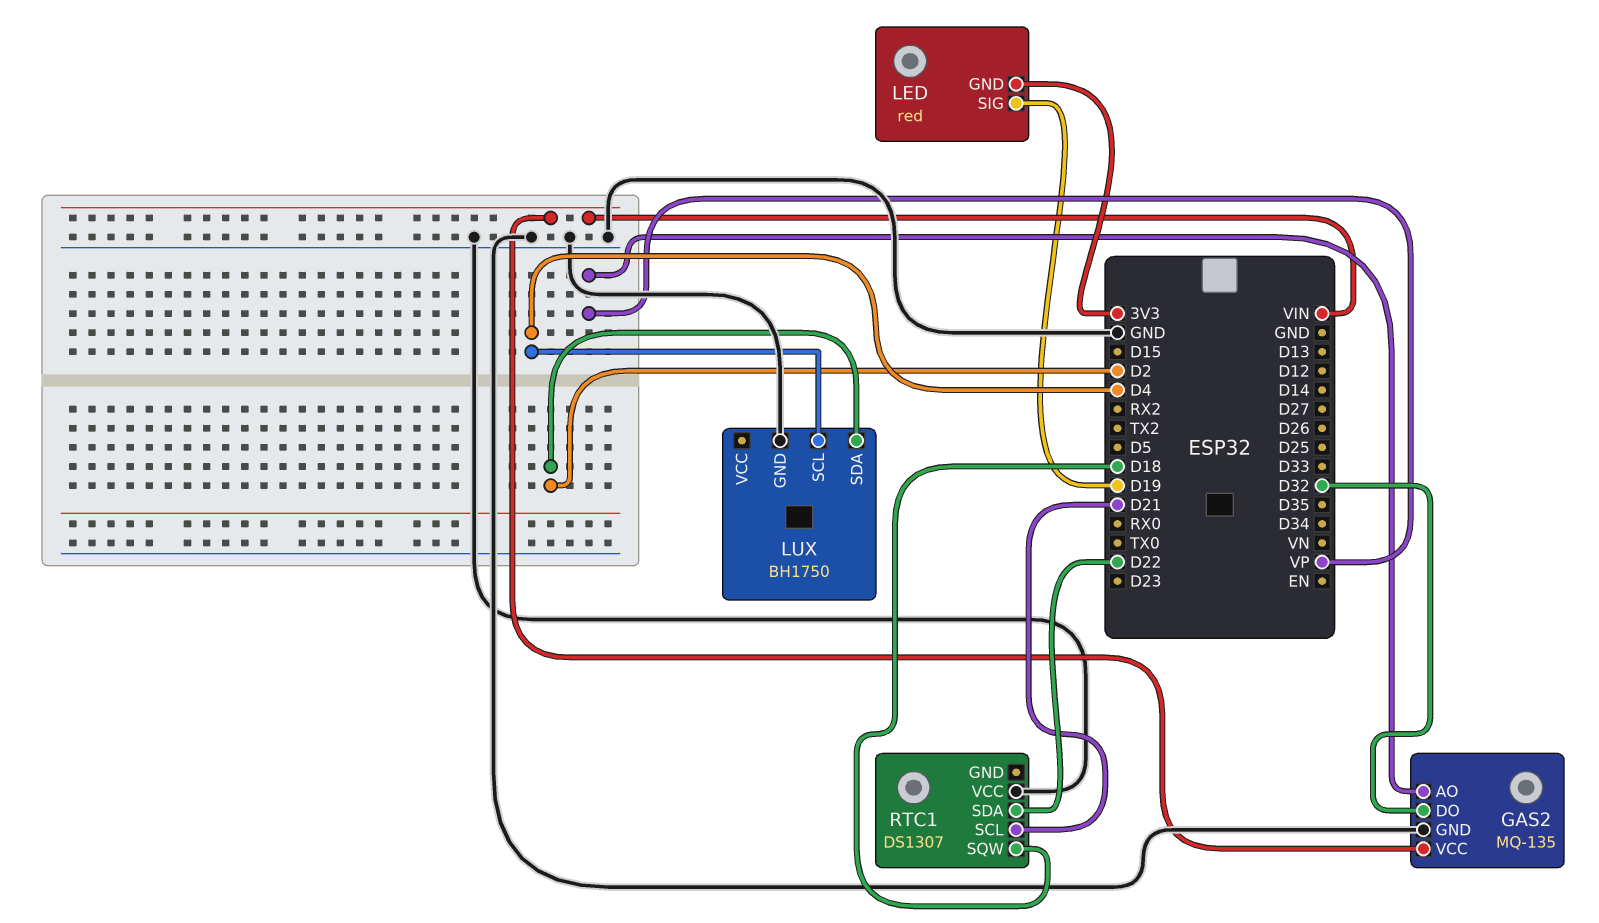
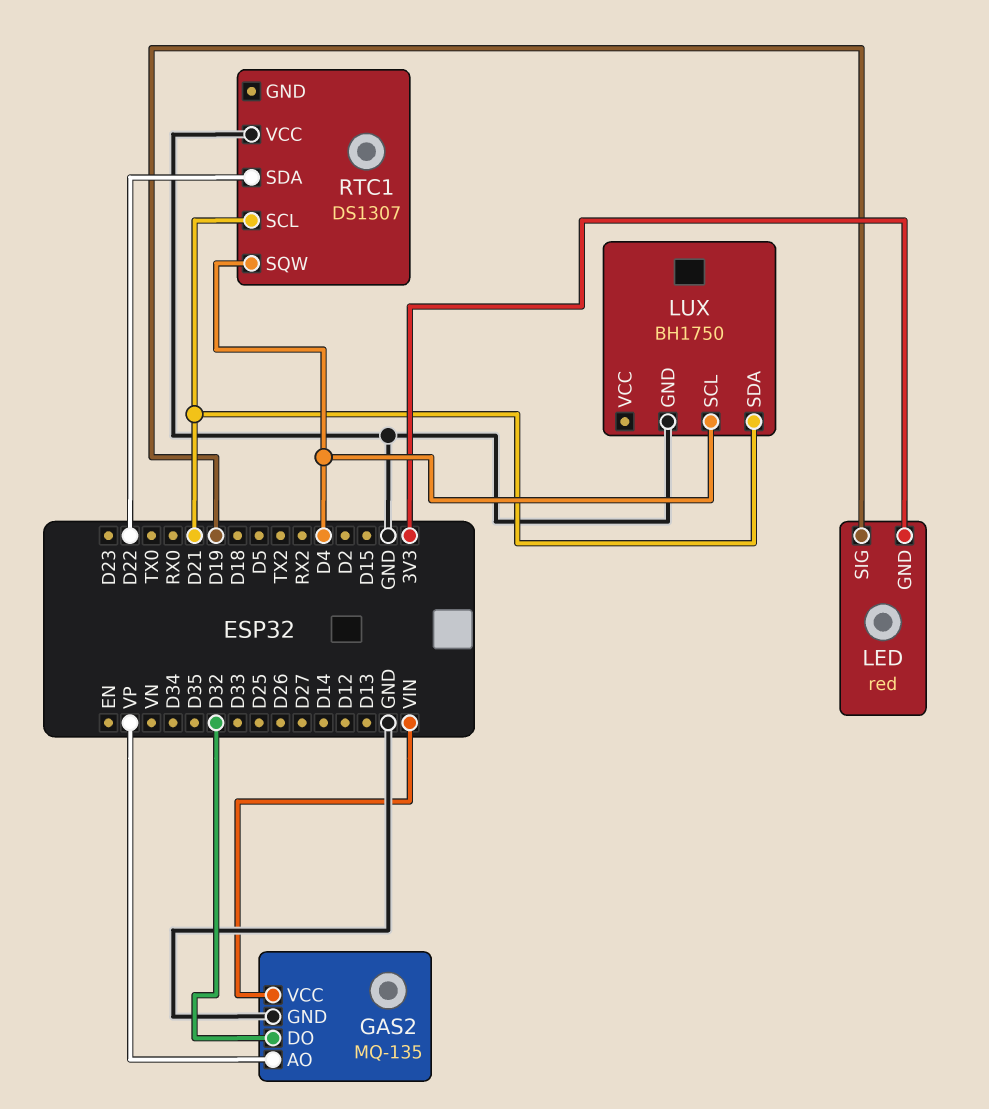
LUX pin SDA: D2 -> D21
RTC1 pin SQW: D18 -> D4

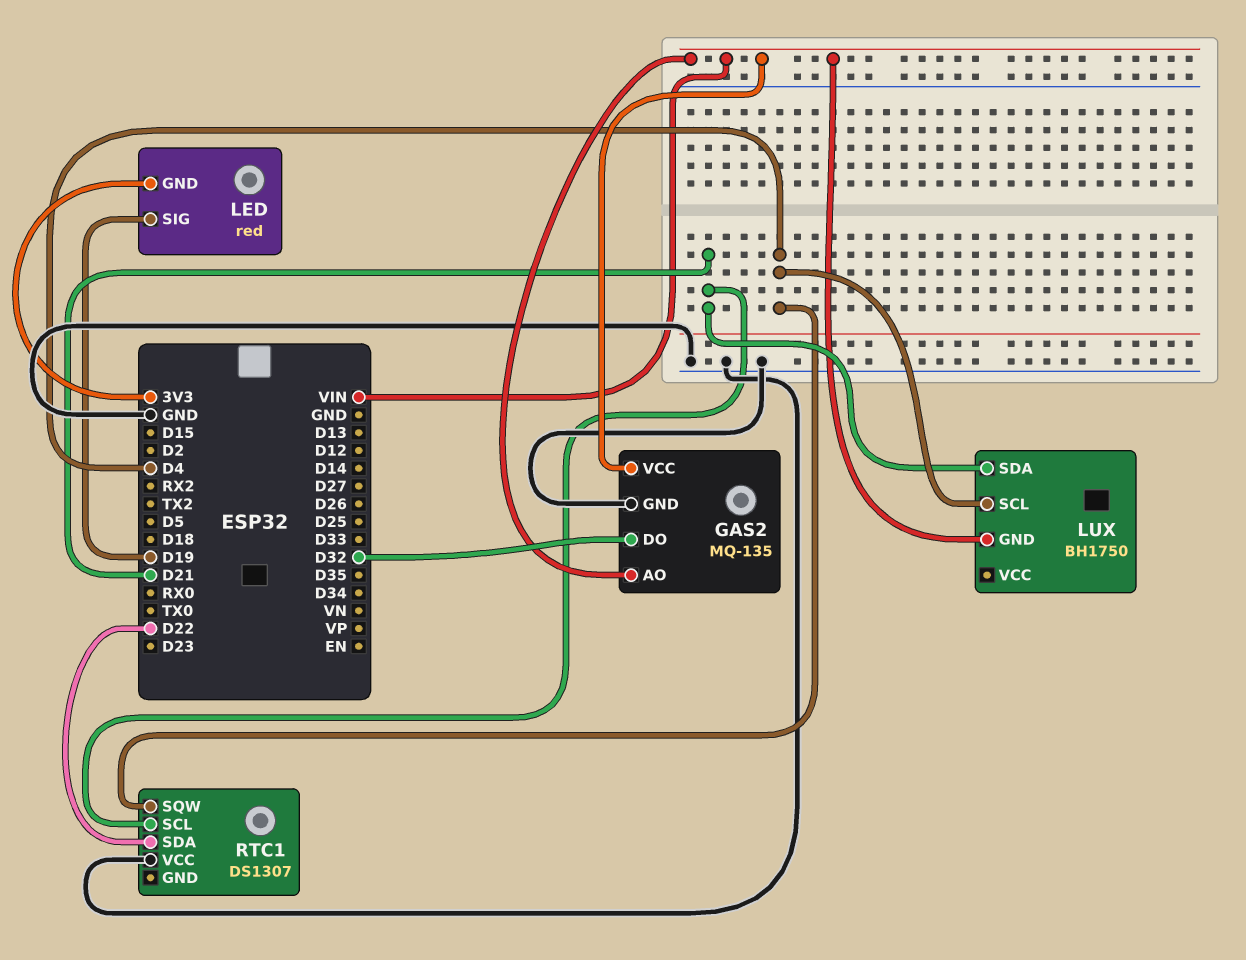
GAS2 pin AO: VP -> VIN
LUX pin GND: GND -> VIN

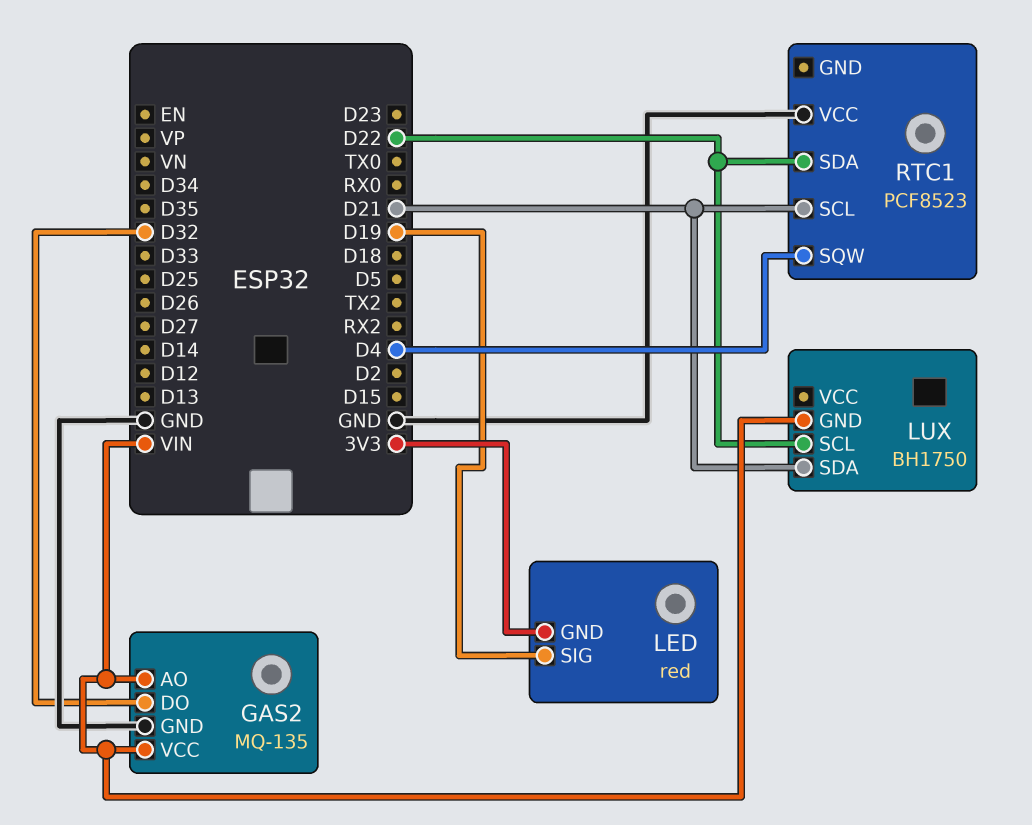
LUX pin SCL: D4 -> D22
RTC1: DS1307 -> PCF8523

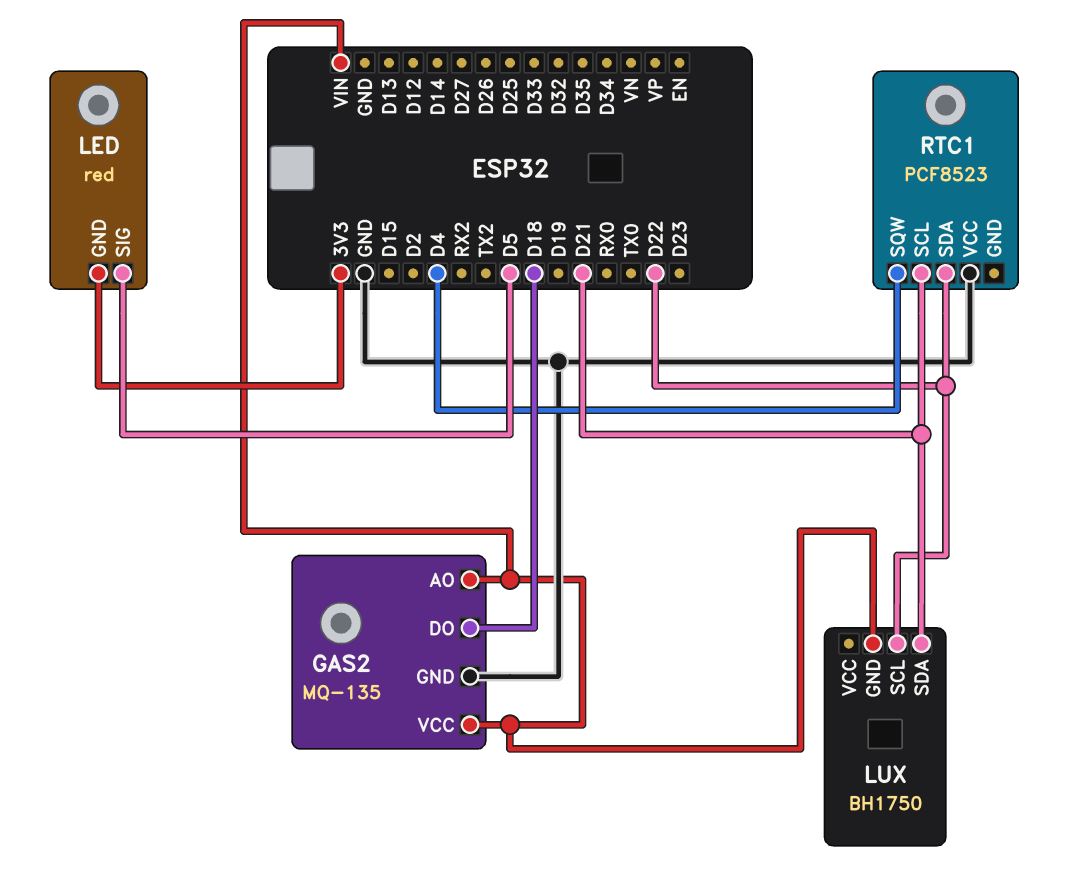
GAS2 pin DO: D32 -> D18
LED pin SIG: D19 -> D5

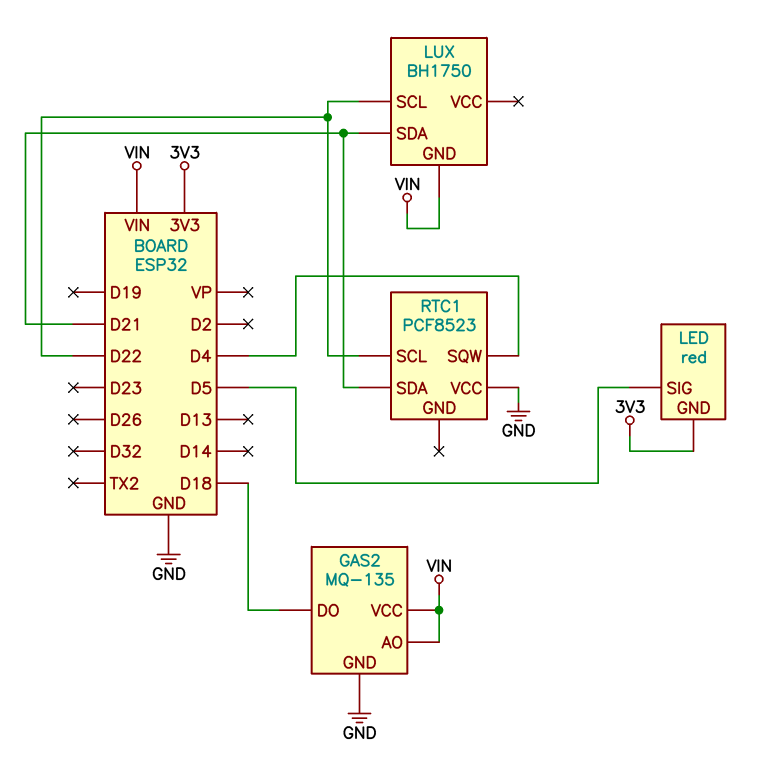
RTC1 pin SCL: D21 -> D22
RTC1 pin SDA: D22 -> D21

